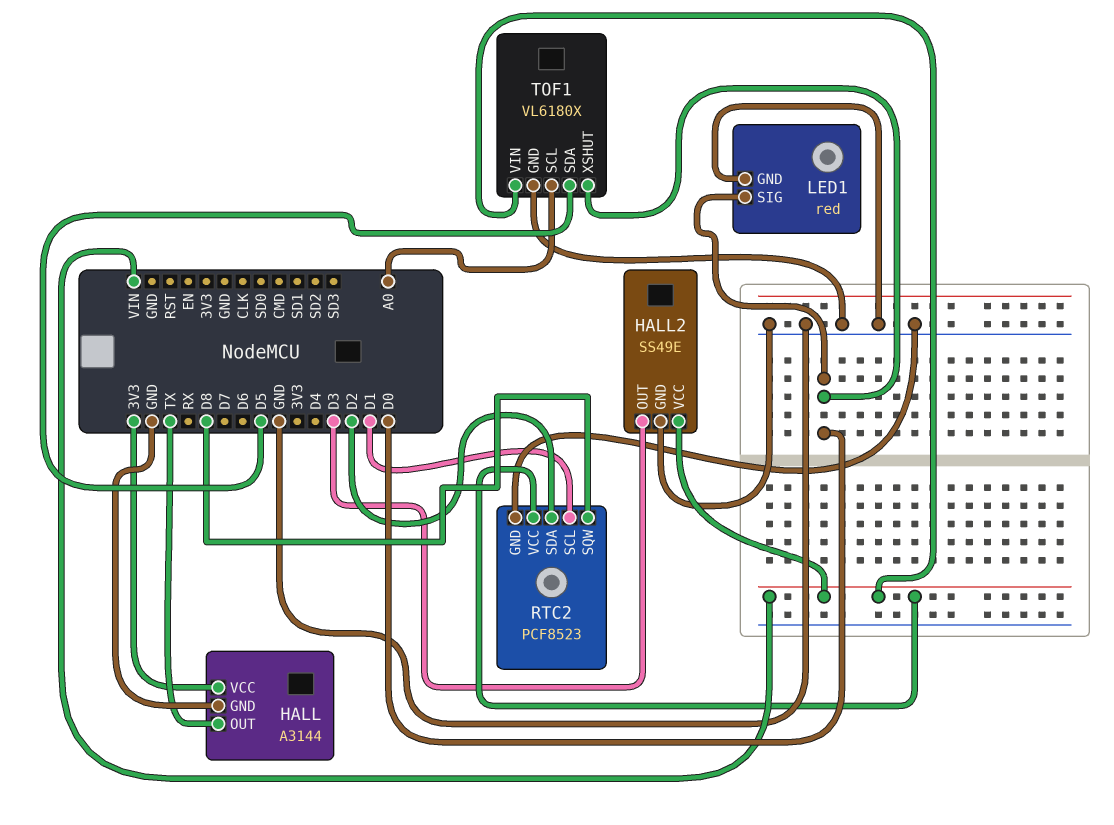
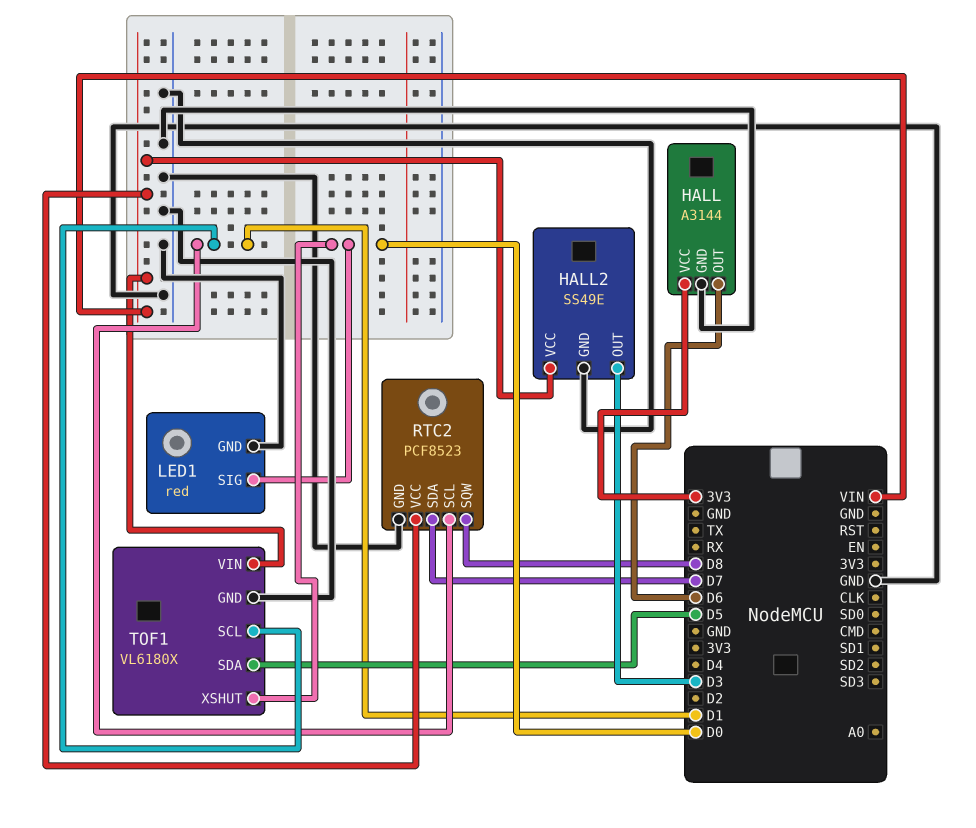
HALL pin OUT: TX -> D6
RTC2 pin SDA: D2 -> D7
TOF1 pin SCL: A0 -> D1

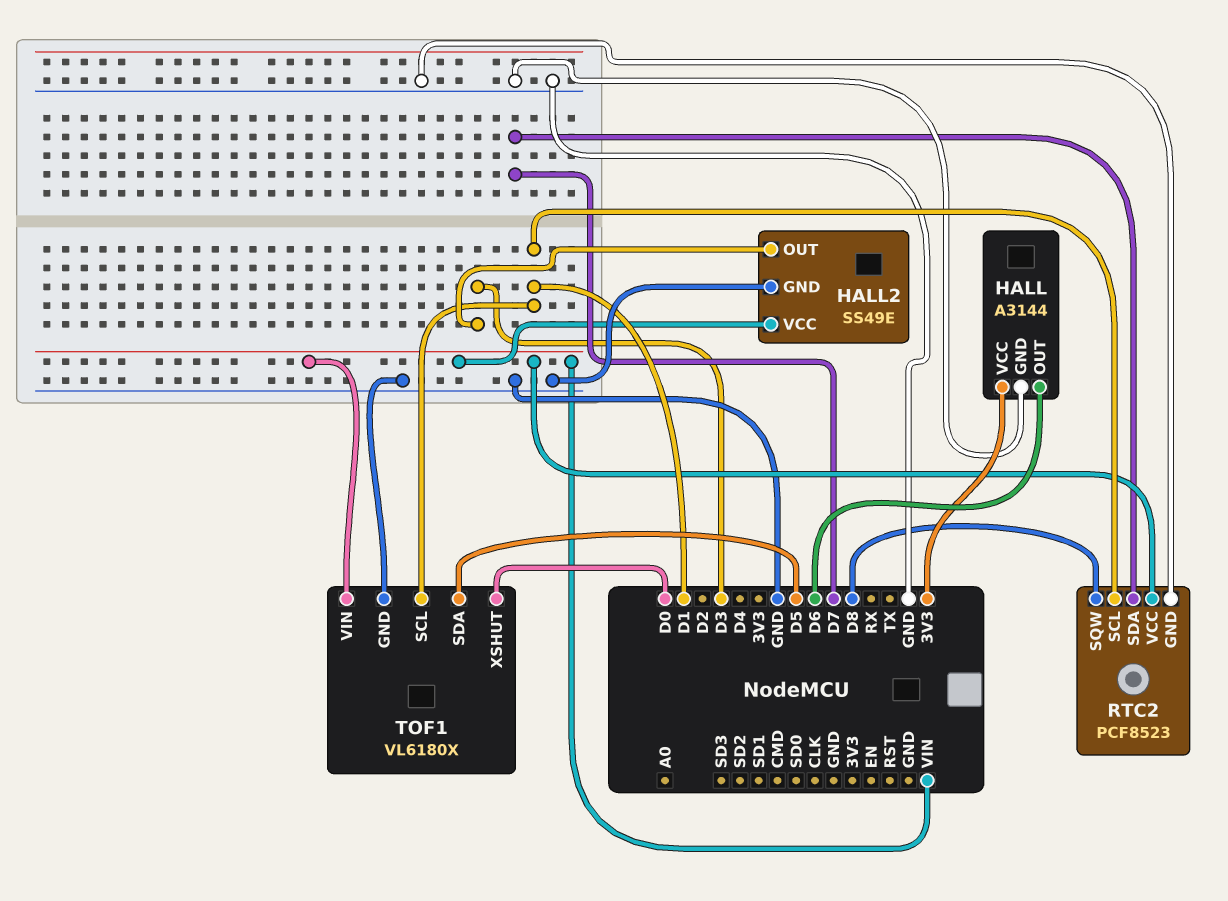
LED1: red -> none
LED1 pin GND: GND -> none
LED1 pin SIG: D0 -> none

